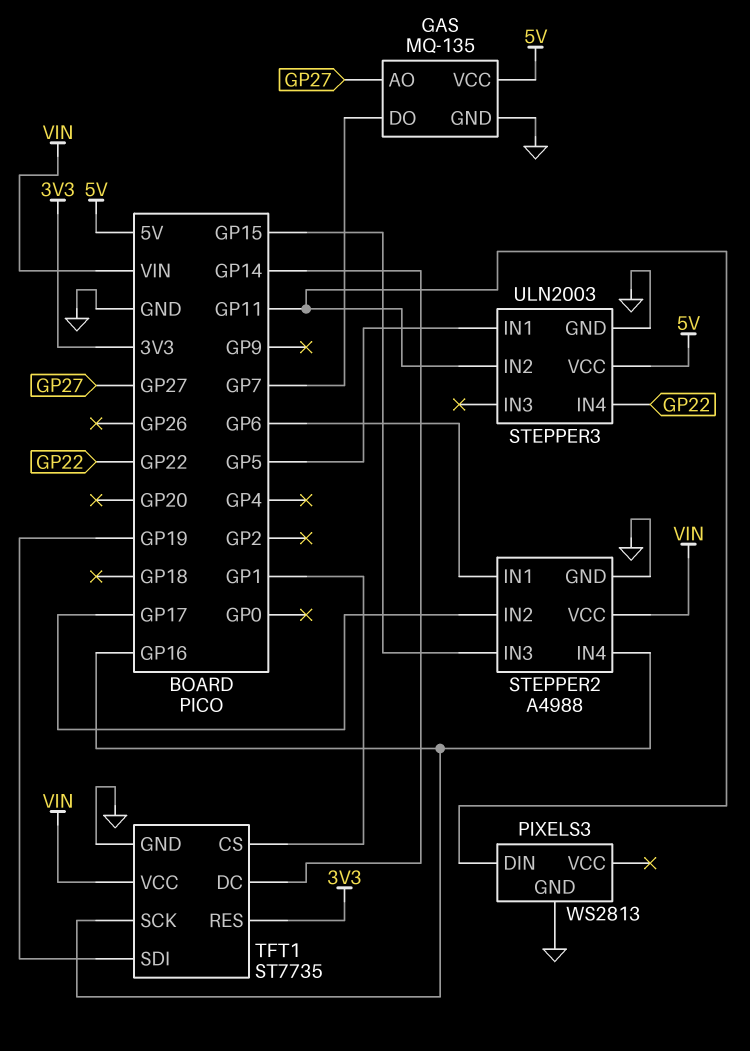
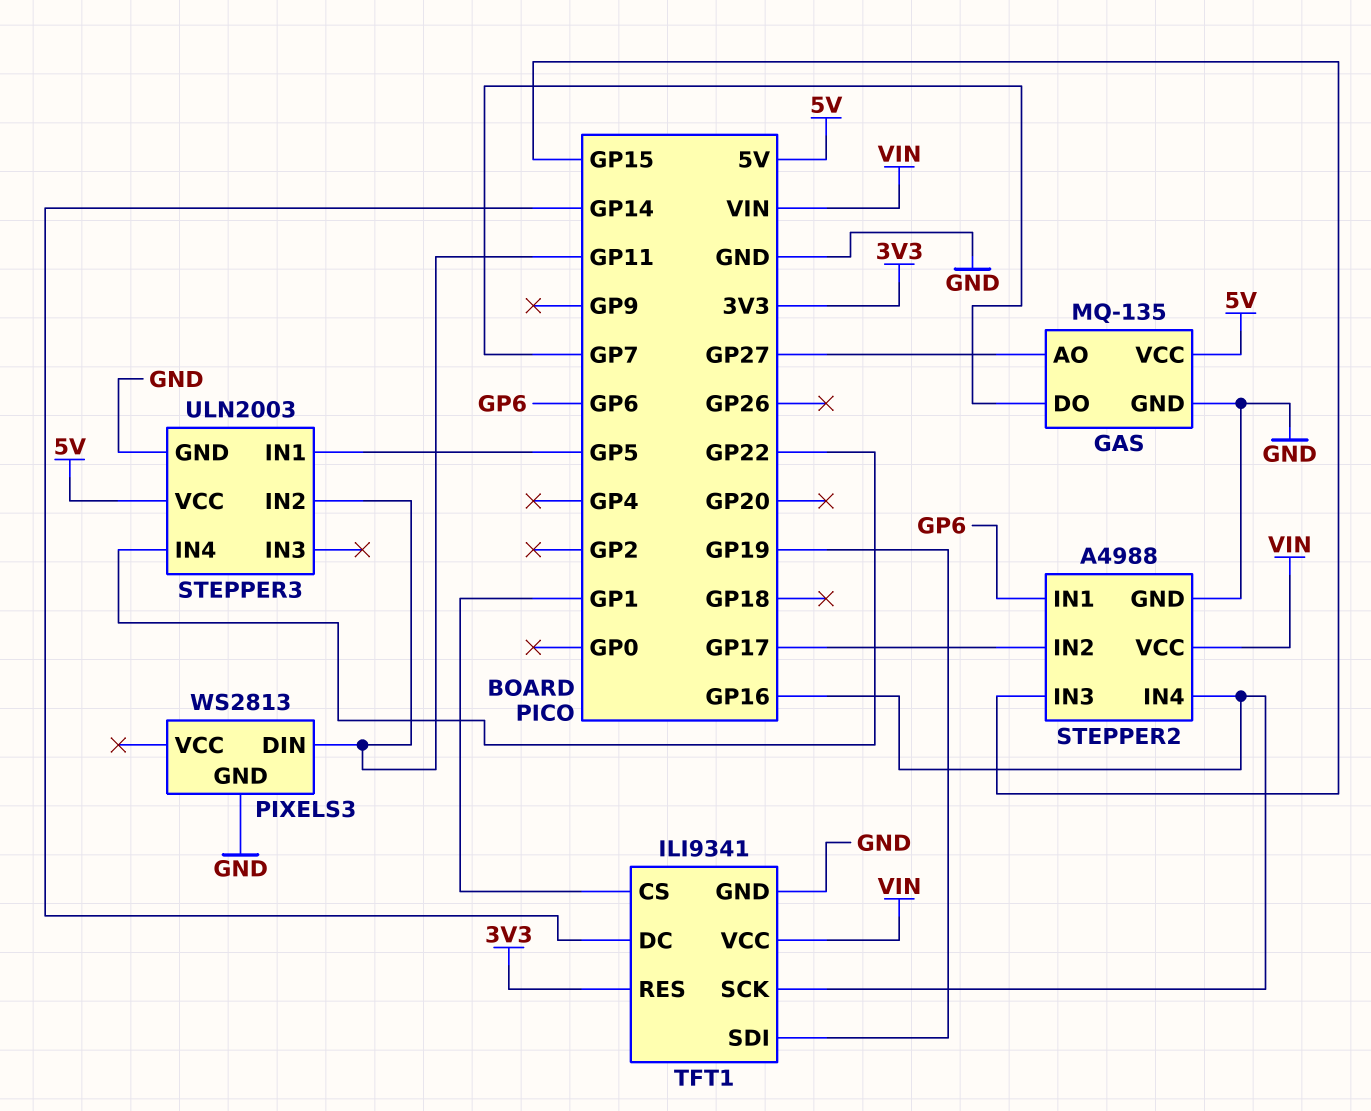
TFT1: ST7735 -> ILI9341

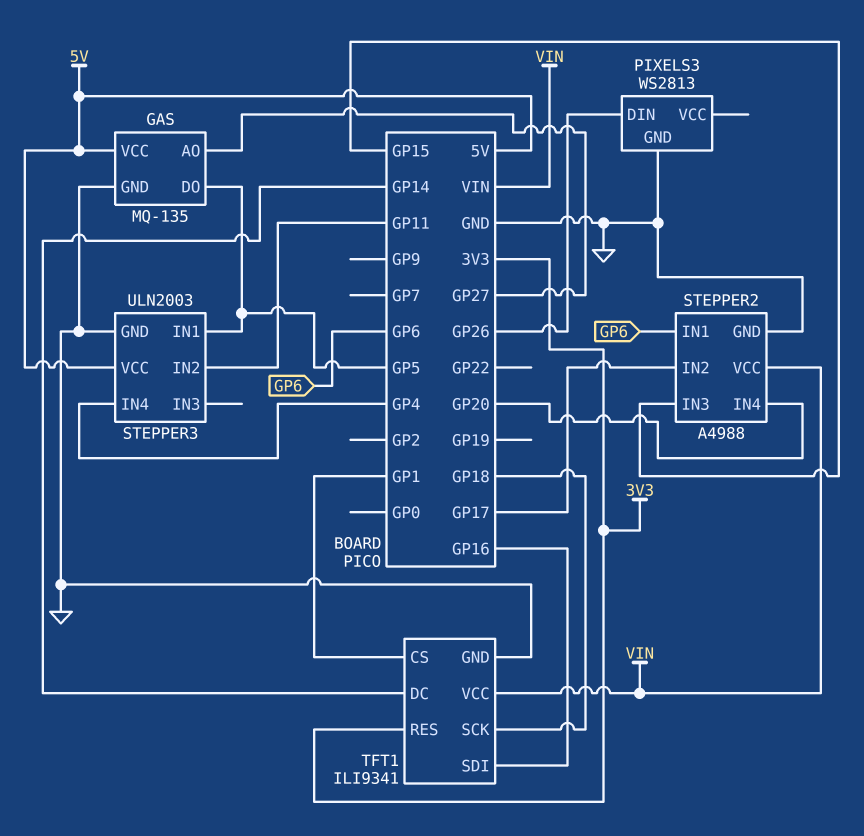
GAS pin DO: GP7 -> GP5
PIXELS3 pin DIN: GP11 -> GP26
STEPPER2 pin IN4: GP16 -> GP20
STEPPER3 pin IN4: GP22 -> GP4
TFT1 pin SCK: GP16 -> GP18
TFT1 pin SDI: GP19 -> GP16

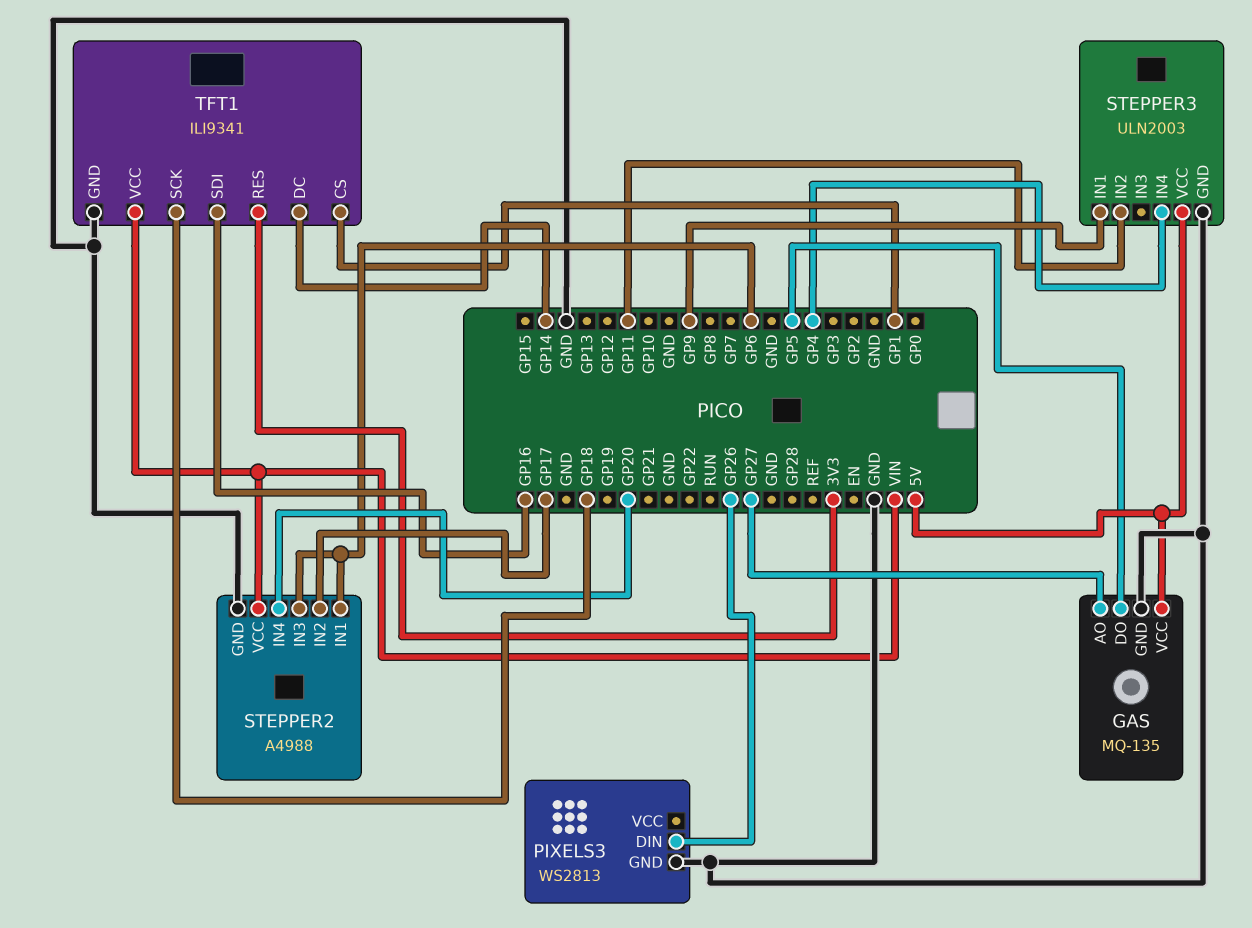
STEPPER2 pin IN3: GP15 -> GP6
STEPPER3 pin IN1: GP5 -> GP9

